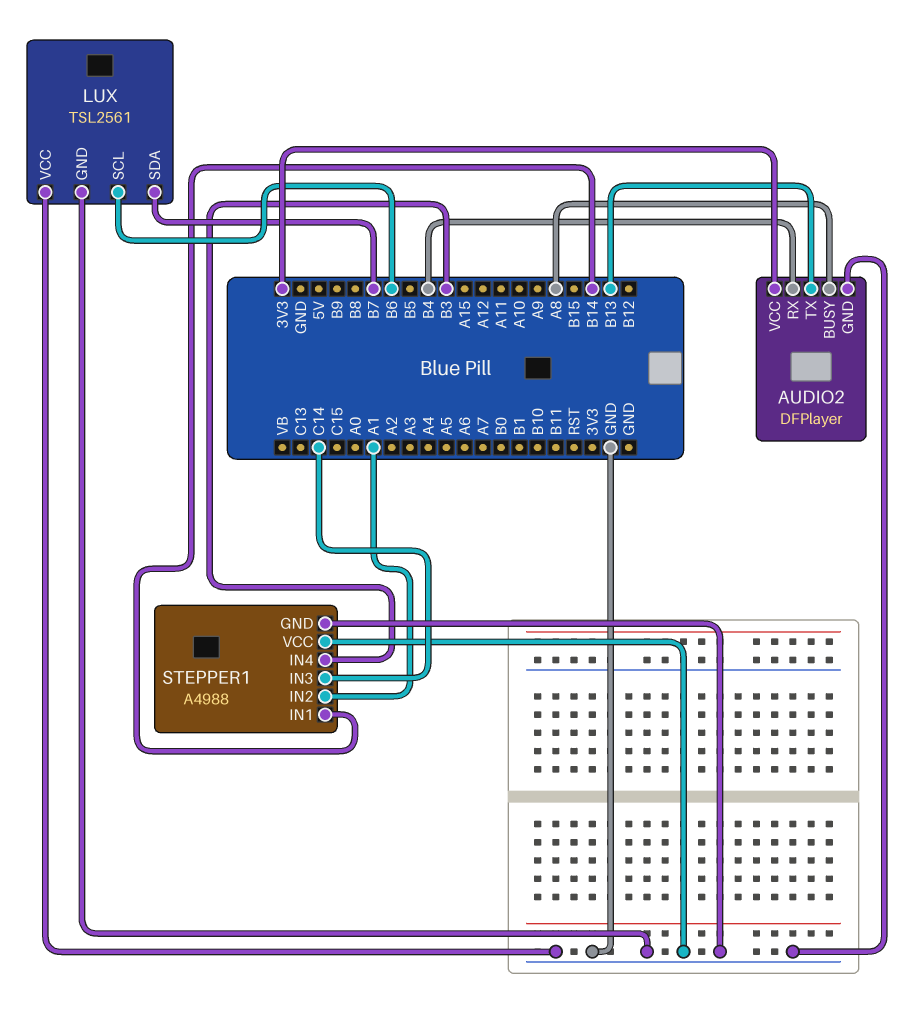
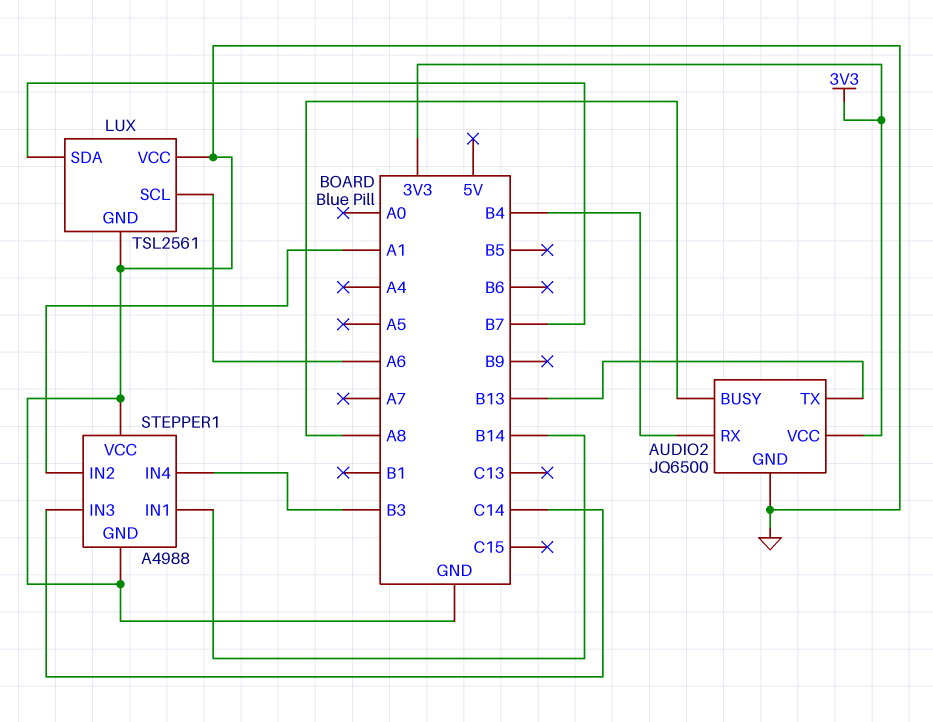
AUDIO2: DFPlayer -> JQ6500
LUX pin SCL: B6 -> A6

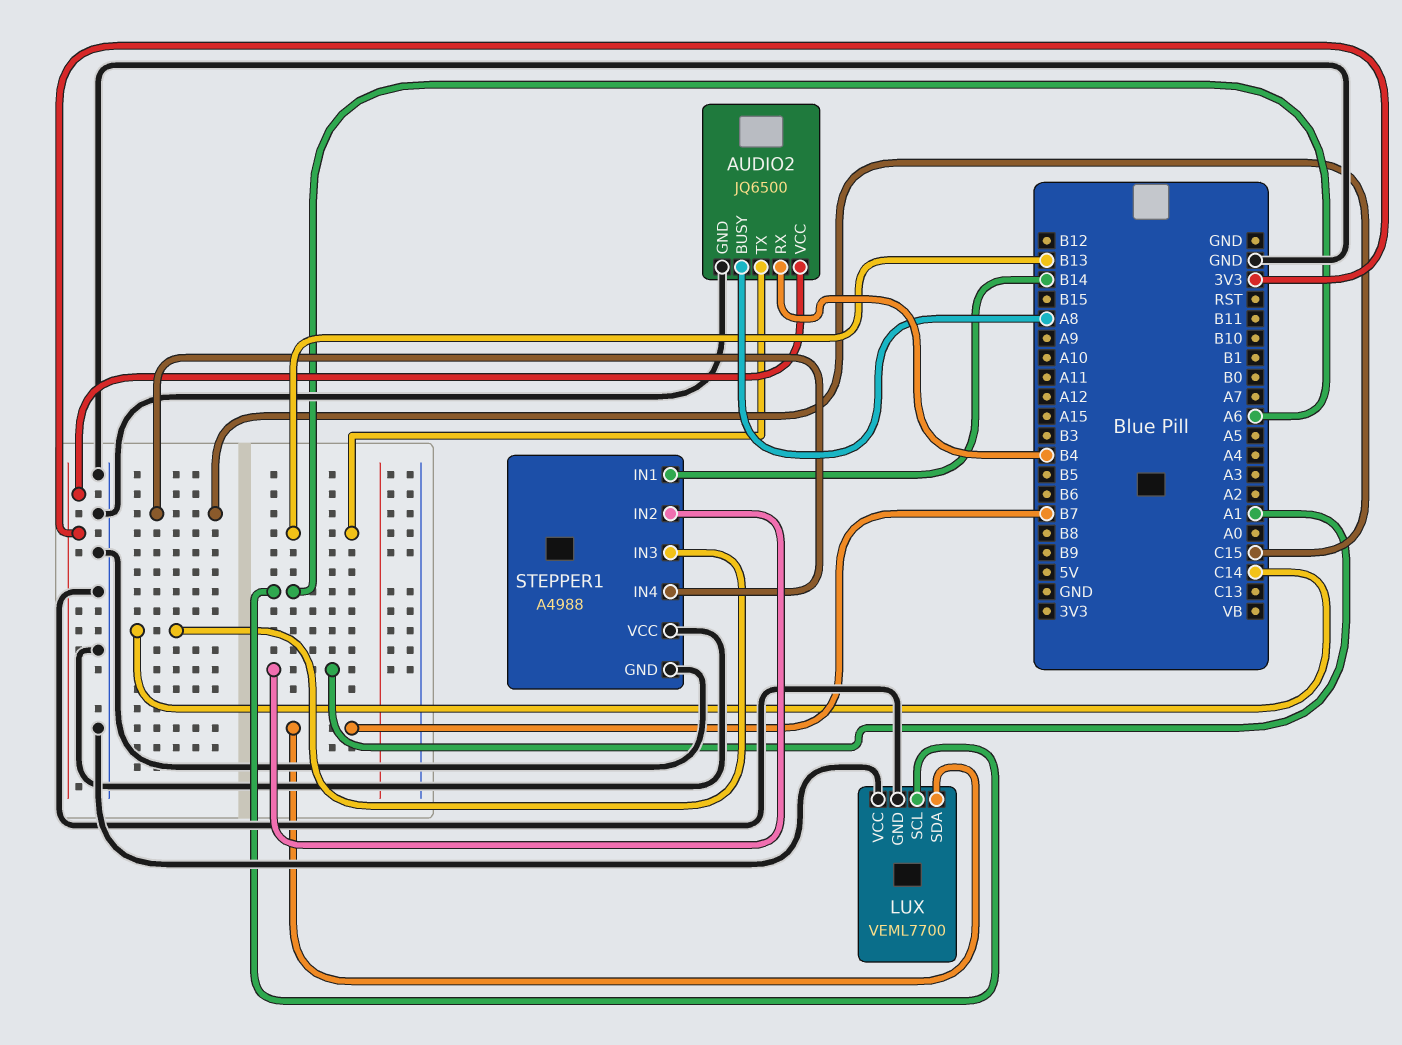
LUX: TSL2561 -> VEML7700
STEPPER1 pin IN4: B3 -> C15

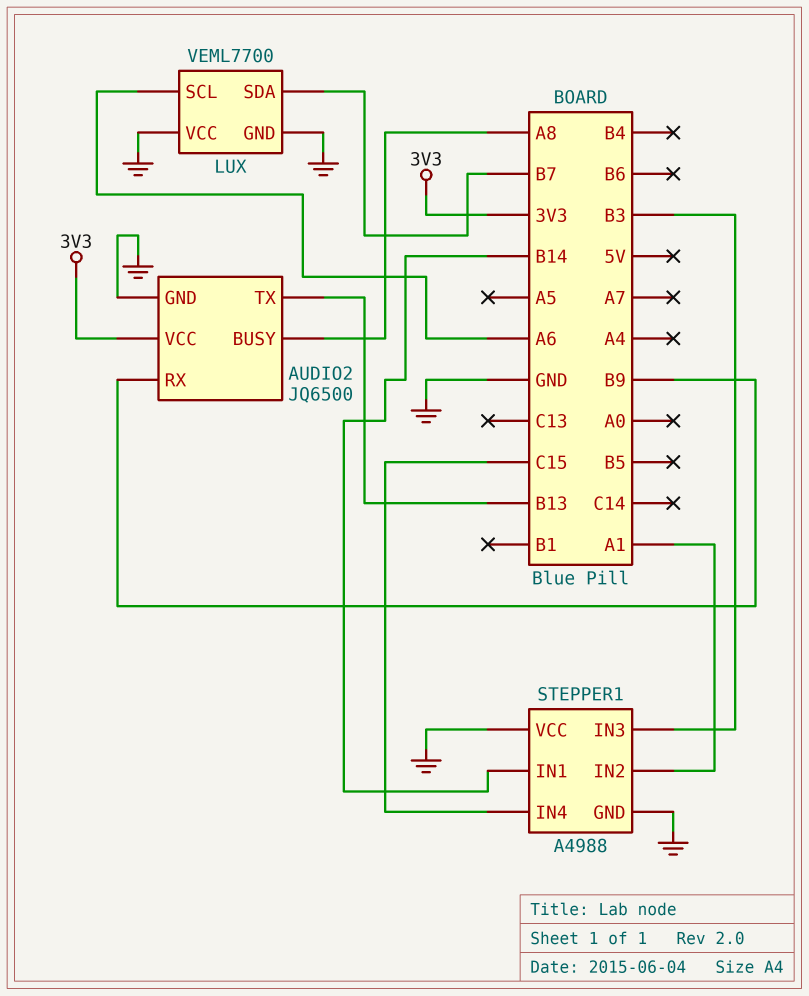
AUDIO2 pin RX: B4 -> B9
STEPPER1 pin IN3: C14 -> B3

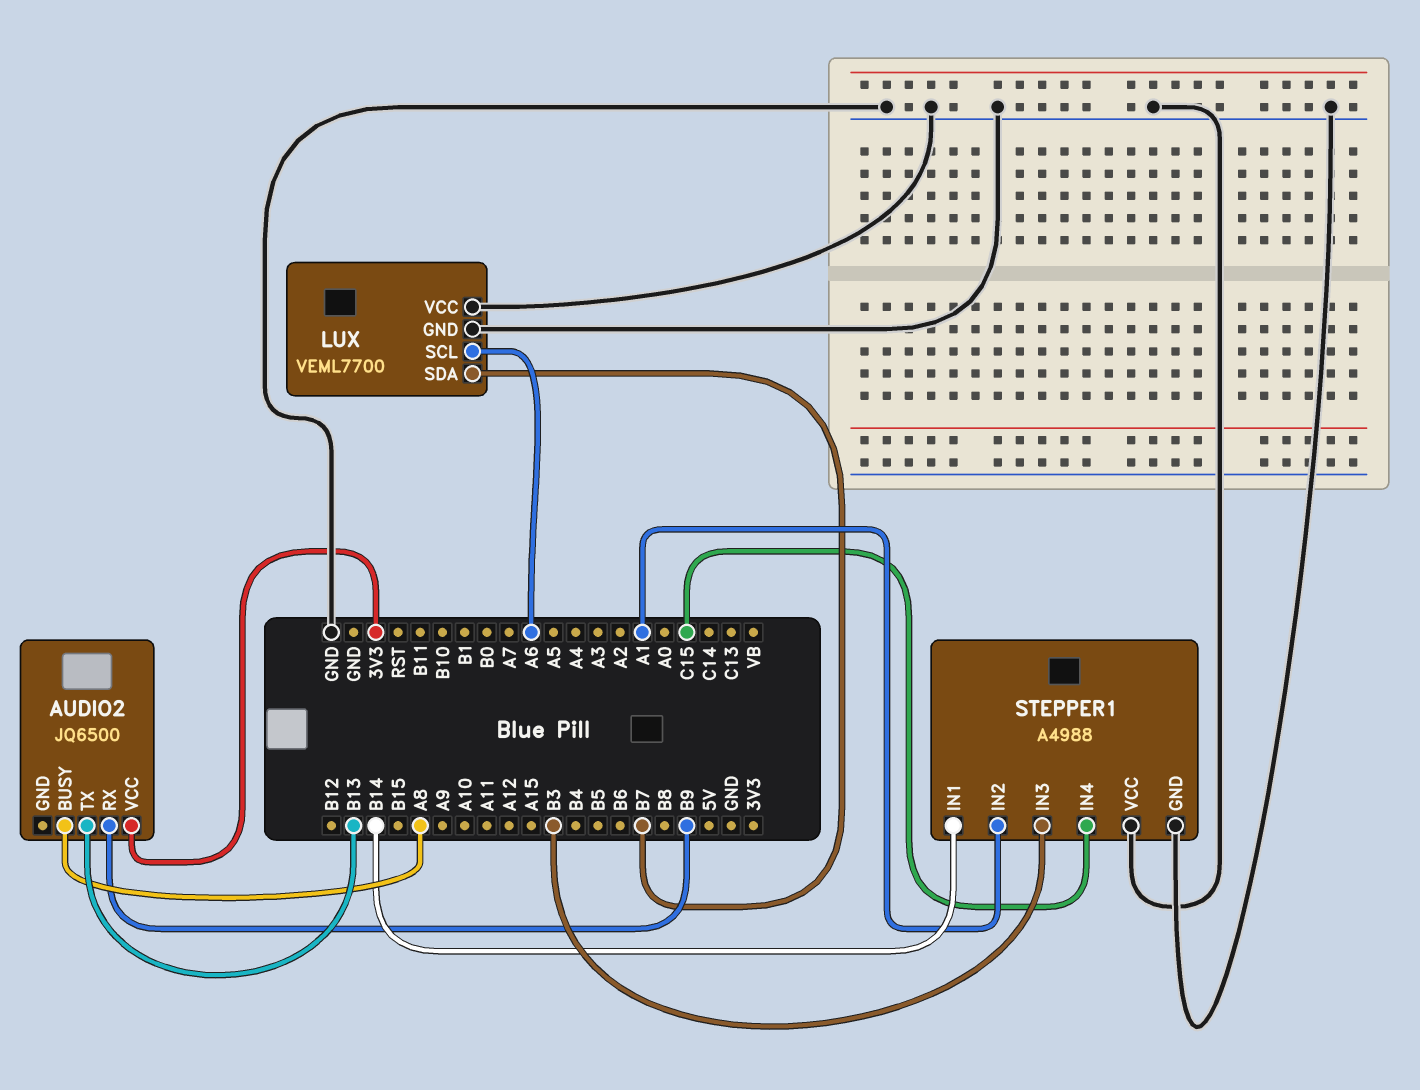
AUDIO2 pin GND: GND -> none

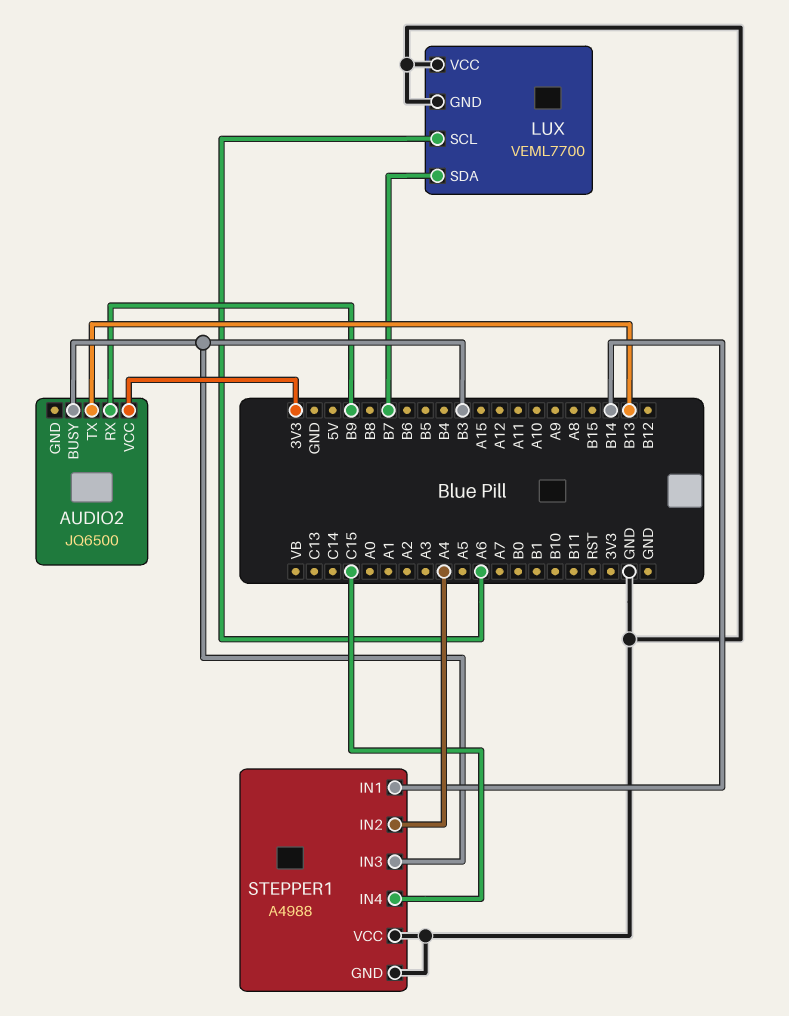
AUDIO2 pin BUSY: A8 -> B3
STEPPER1 pin IN2: A1 -> A4

